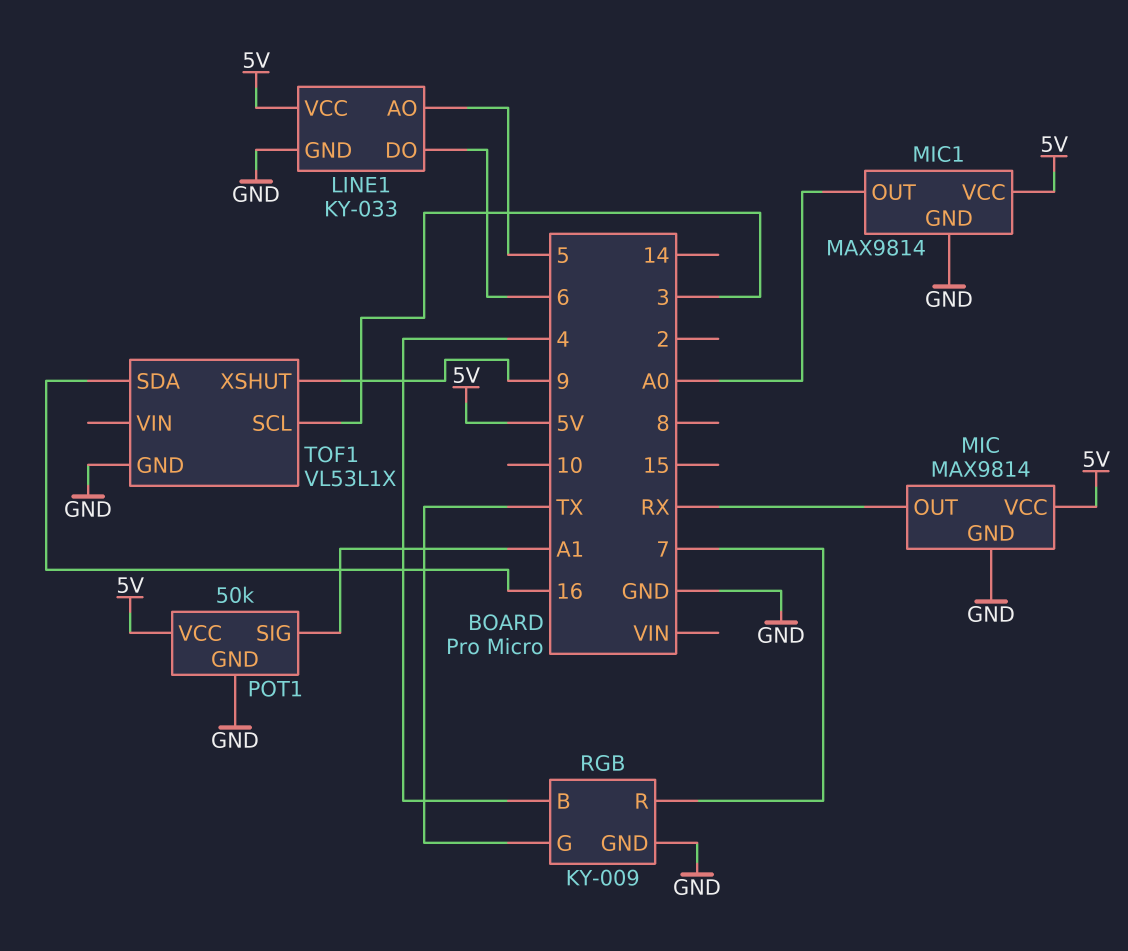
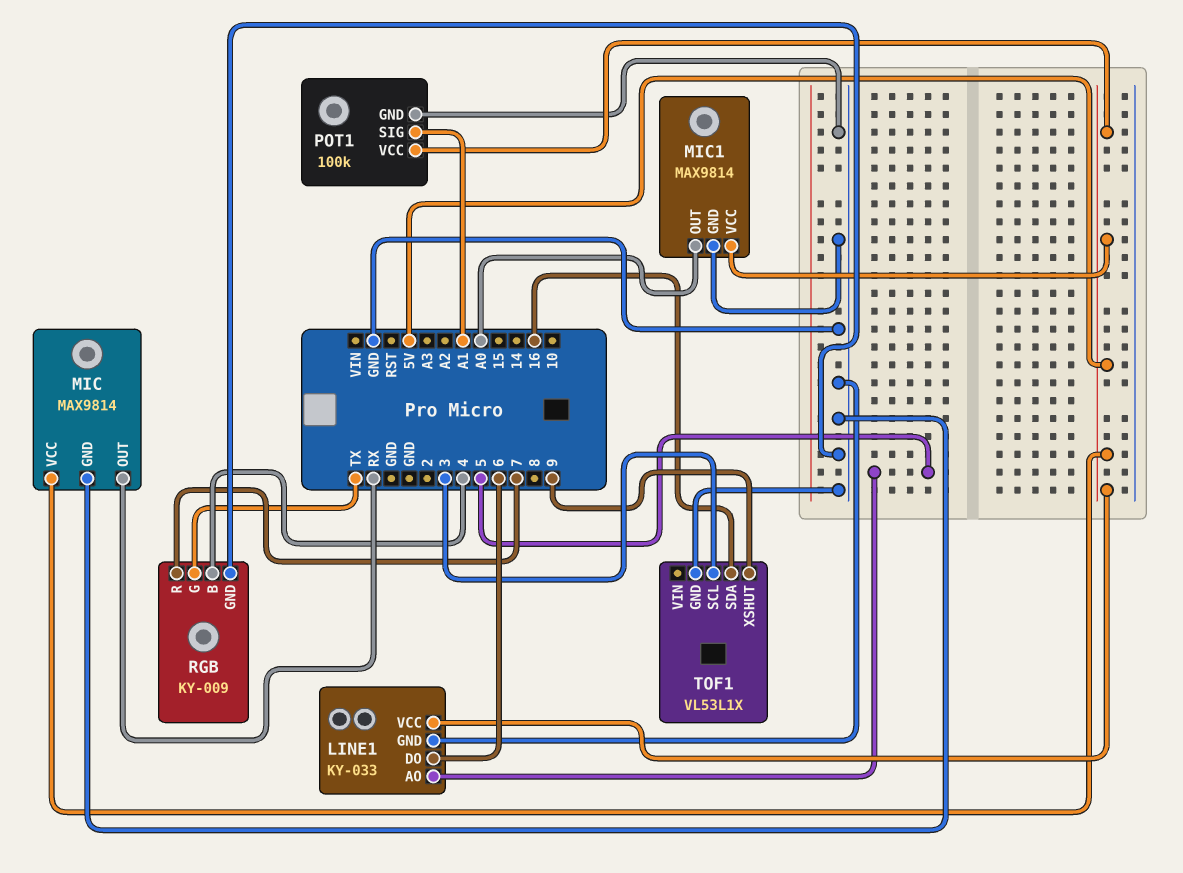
POT1: 50k -> 100k

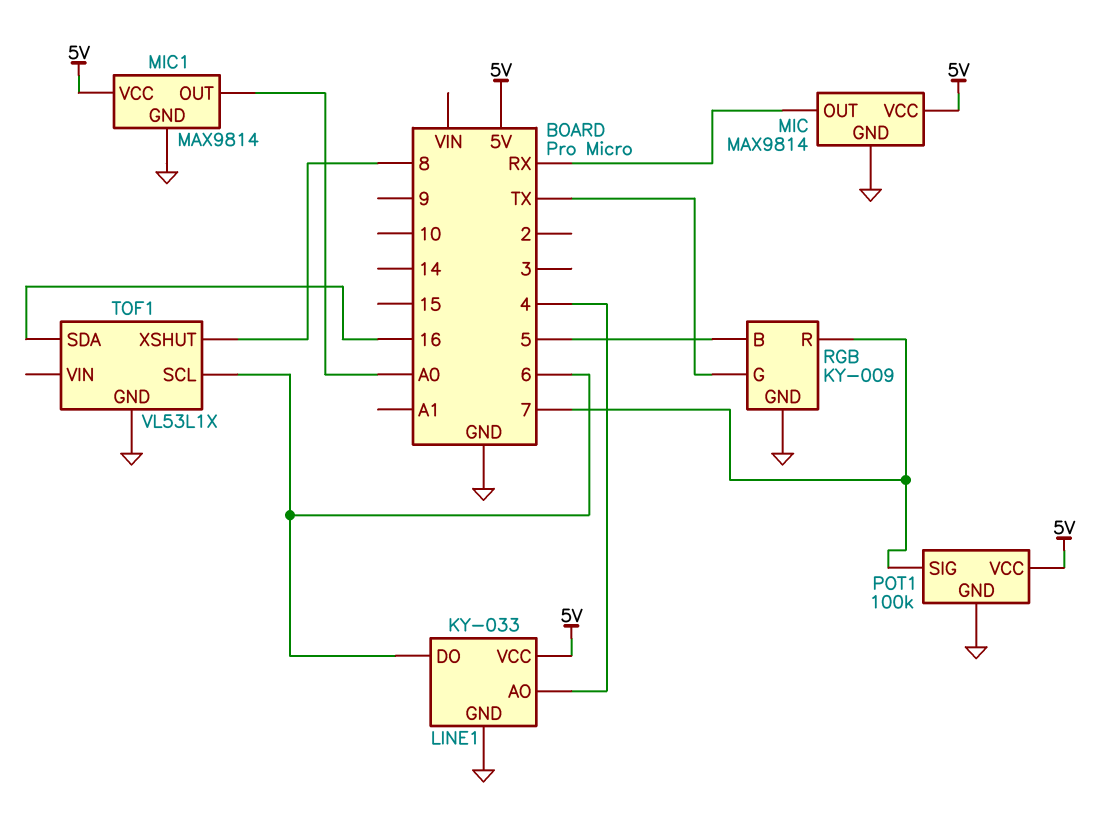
LINE1 pin AO: 5 -> 4
POT1 pin SIG: A1 -> 7
RGB pin B: 4 -> 5
TOF1 pin SCL: 3 -> 6
TOF1 pin XSHUT: 9 -> 8

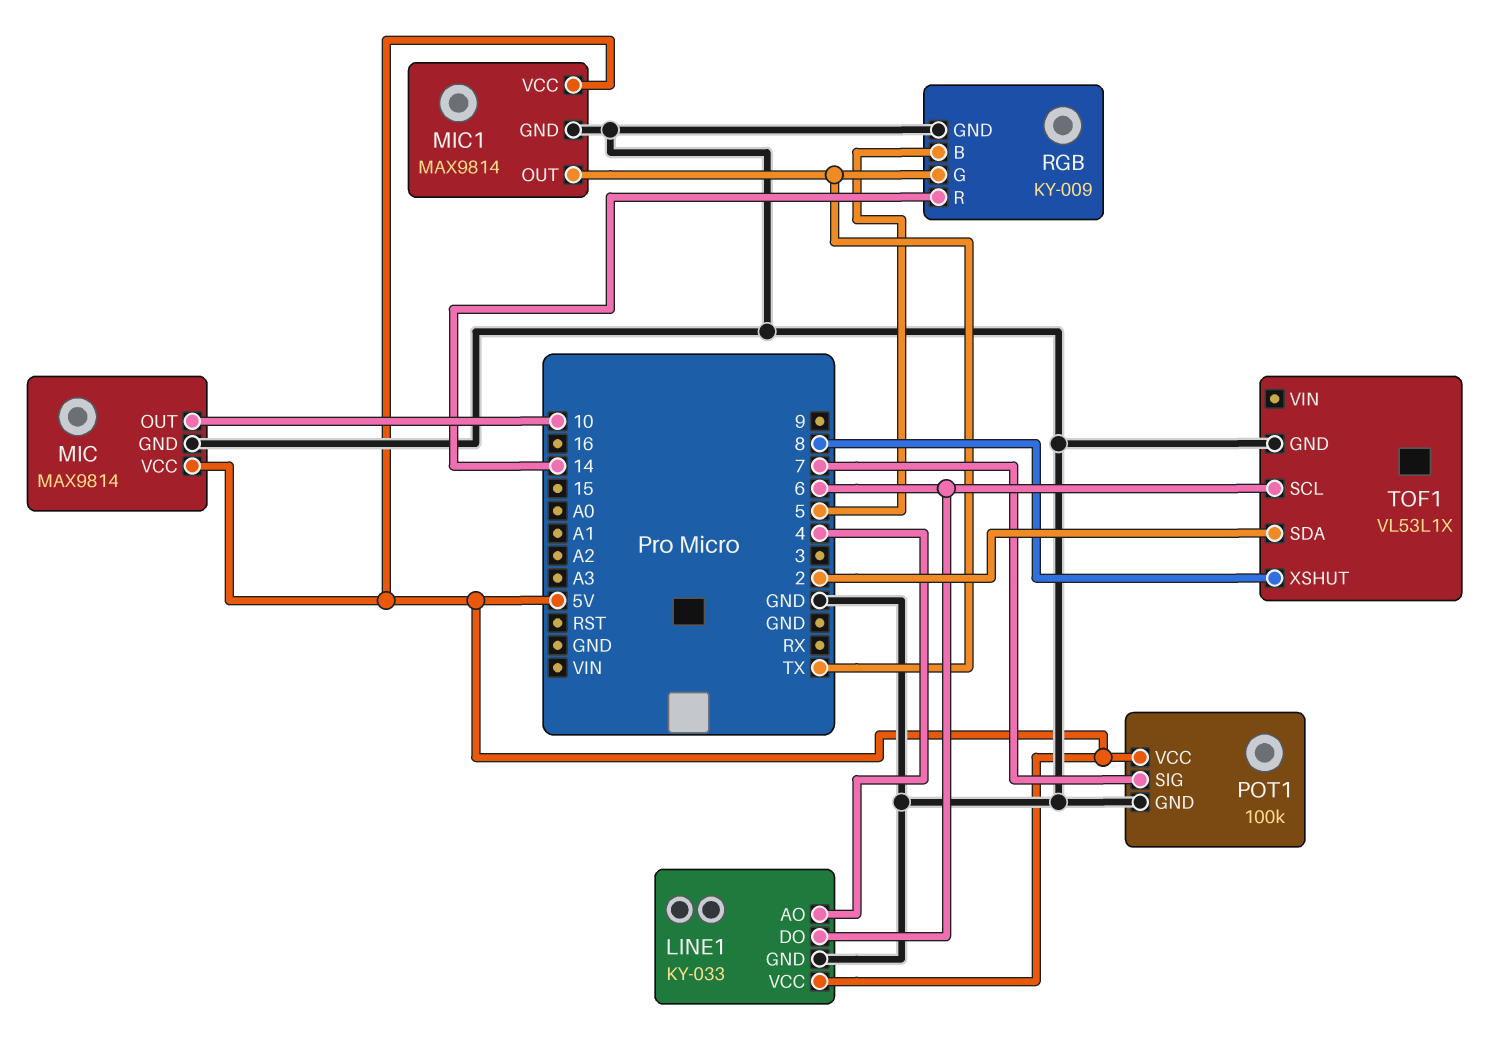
MIC pin OUT: RX -> 10
MIC1 pin OUT: A0 -> TX
RGB pin R: 7 -> 14
TOF1 pin SDA: 16 -> 2

